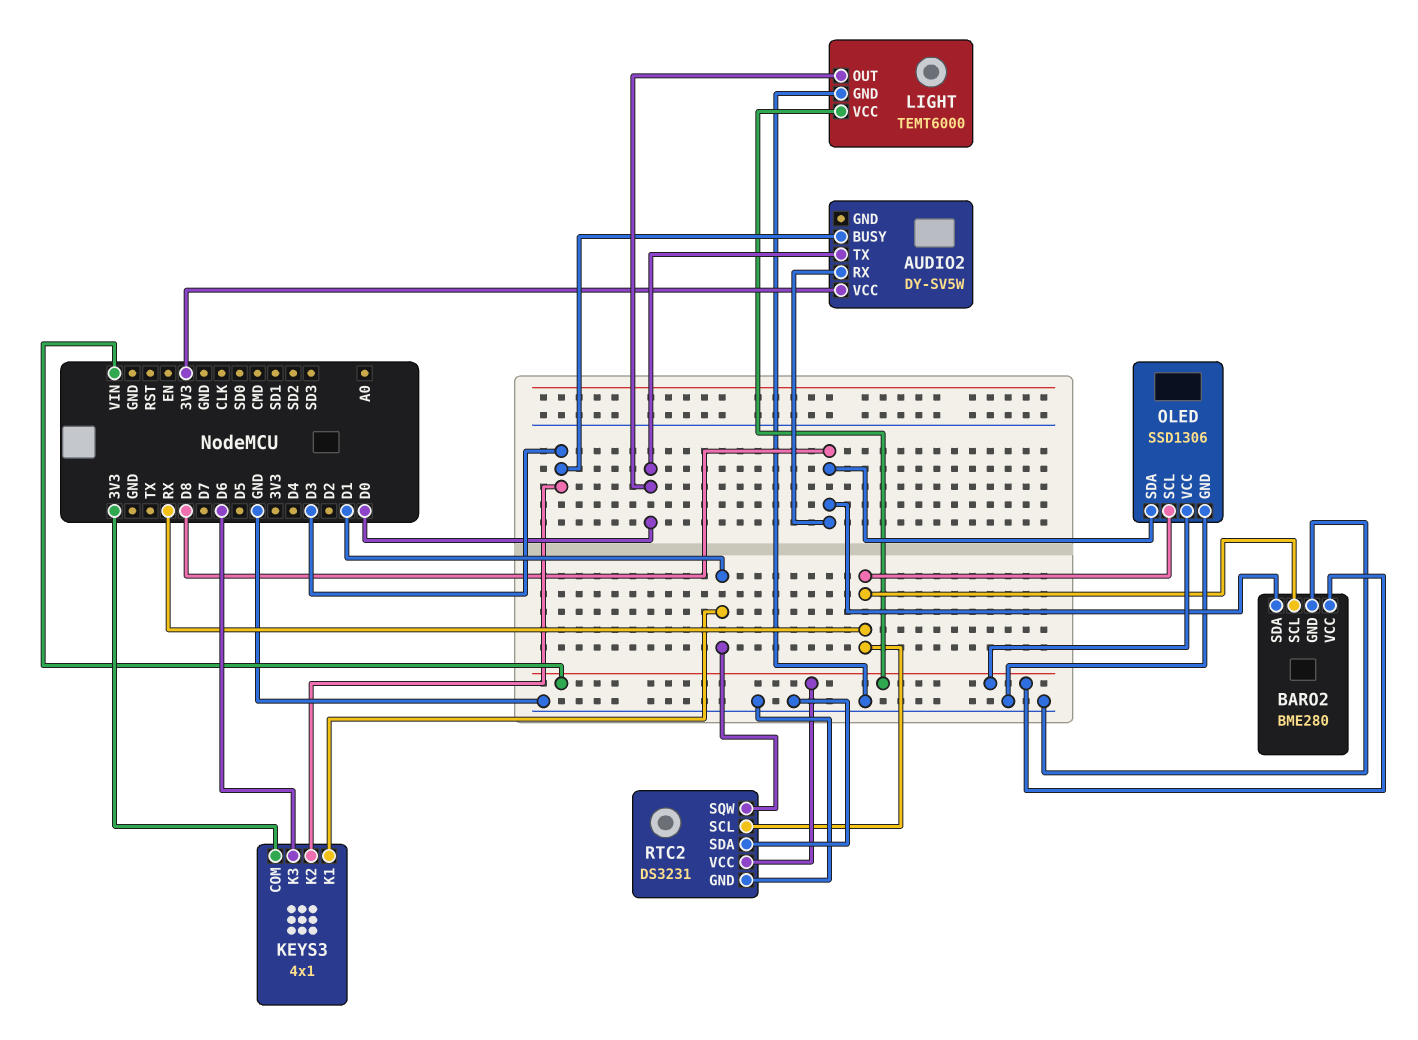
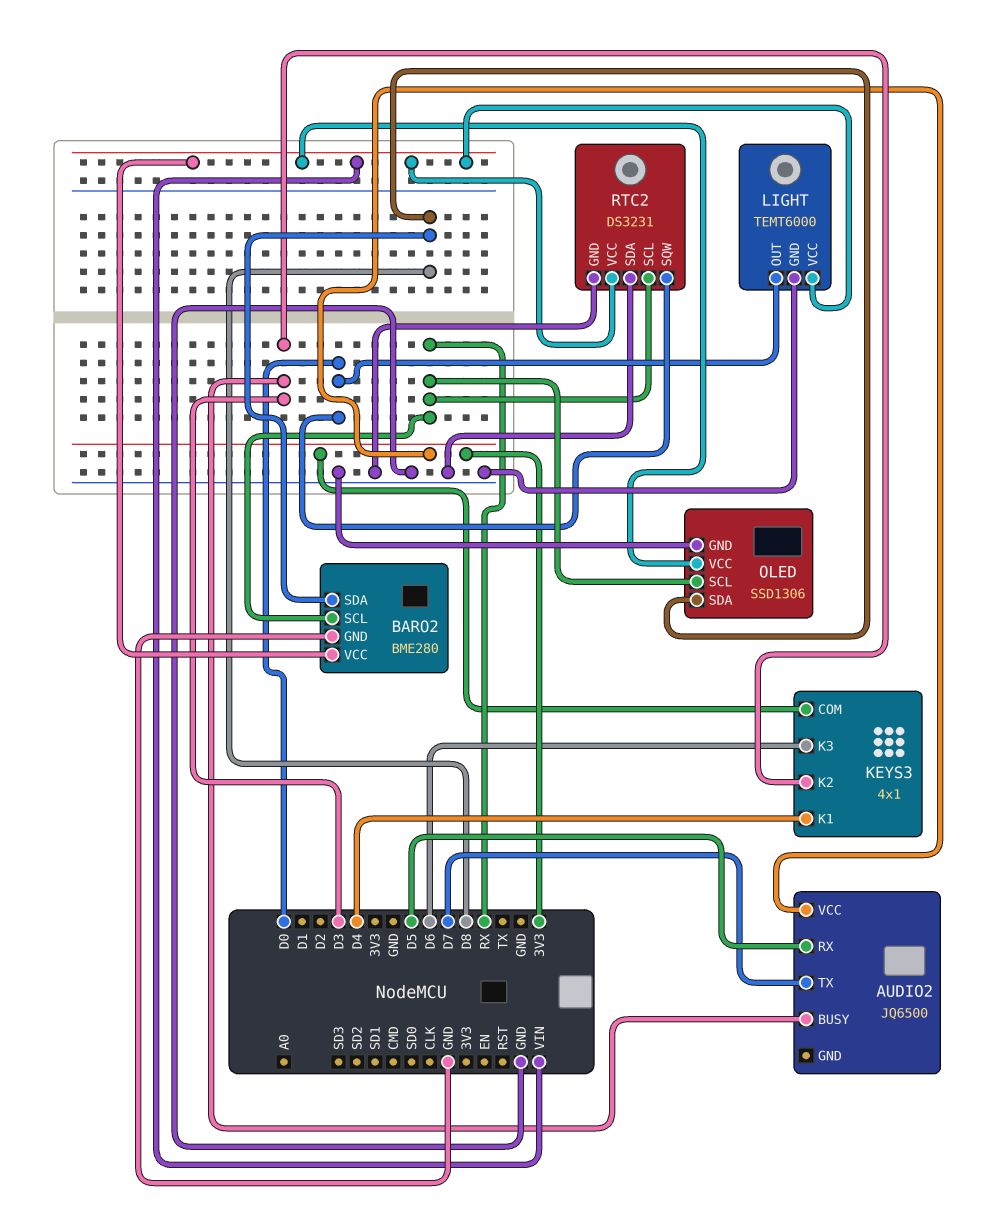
AUDIO2: DY-SV5W -> JQ6500
AUDIO2 pin RX: D8 -> D5
AUDIO2 pin TX: D0 -> D7
KEYS3 pin K1: D1 -> D4
RTC2 pin SQW: D1 -> D0

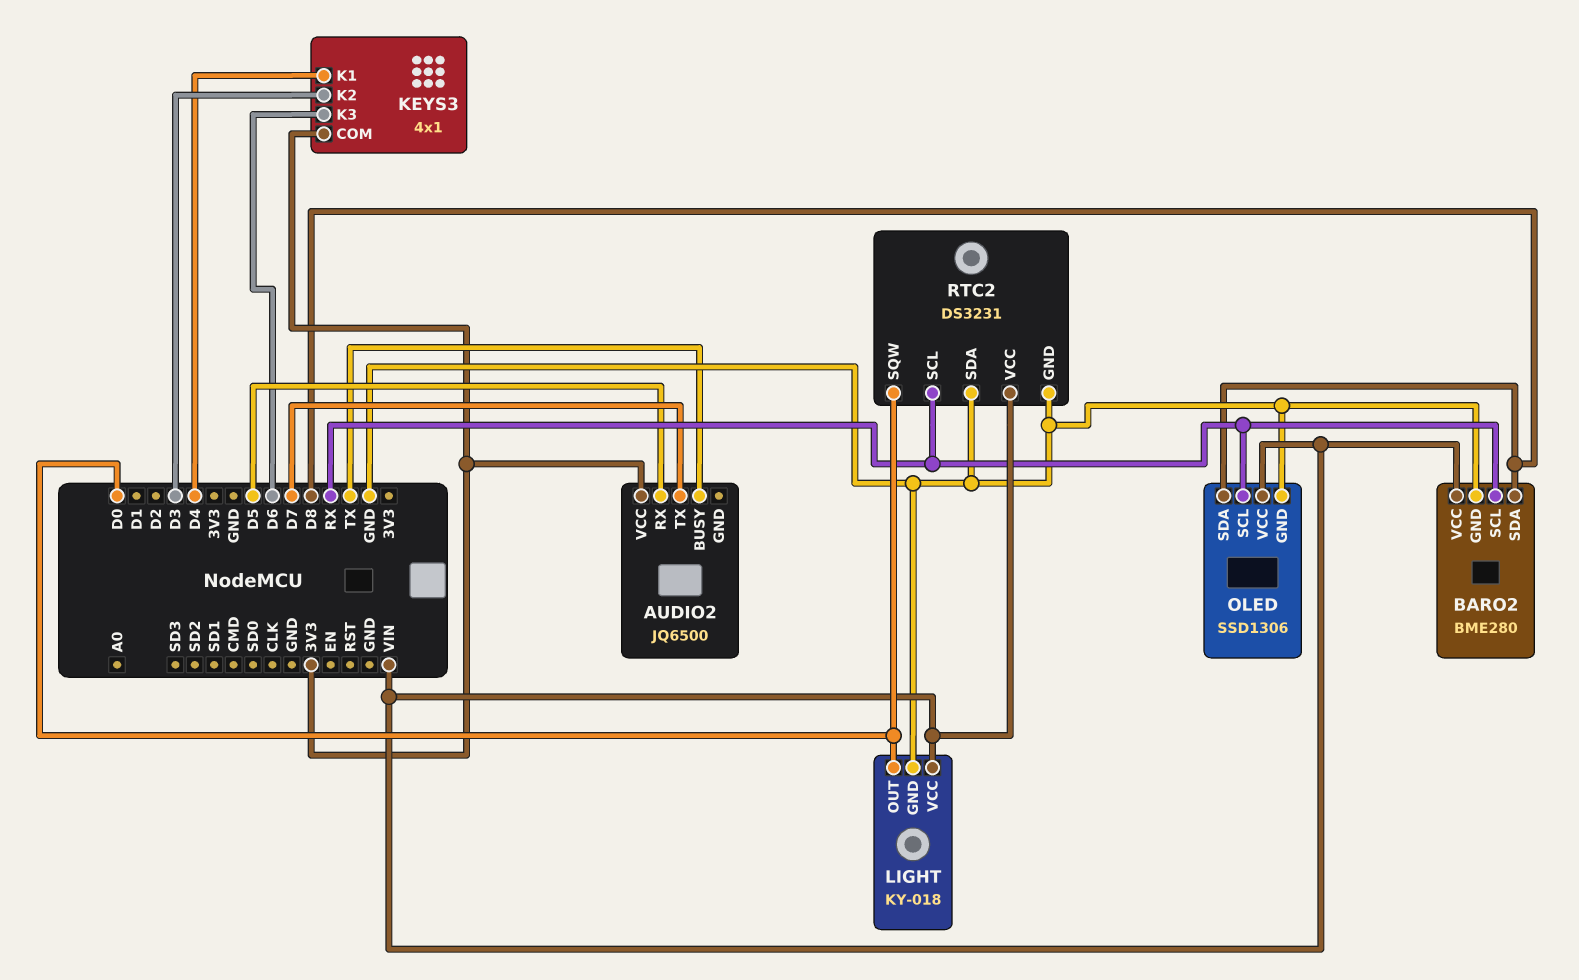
AUDIO2 pin BUSY: D3 -> TX
LIGHT: TEMT6000 -> KY-018

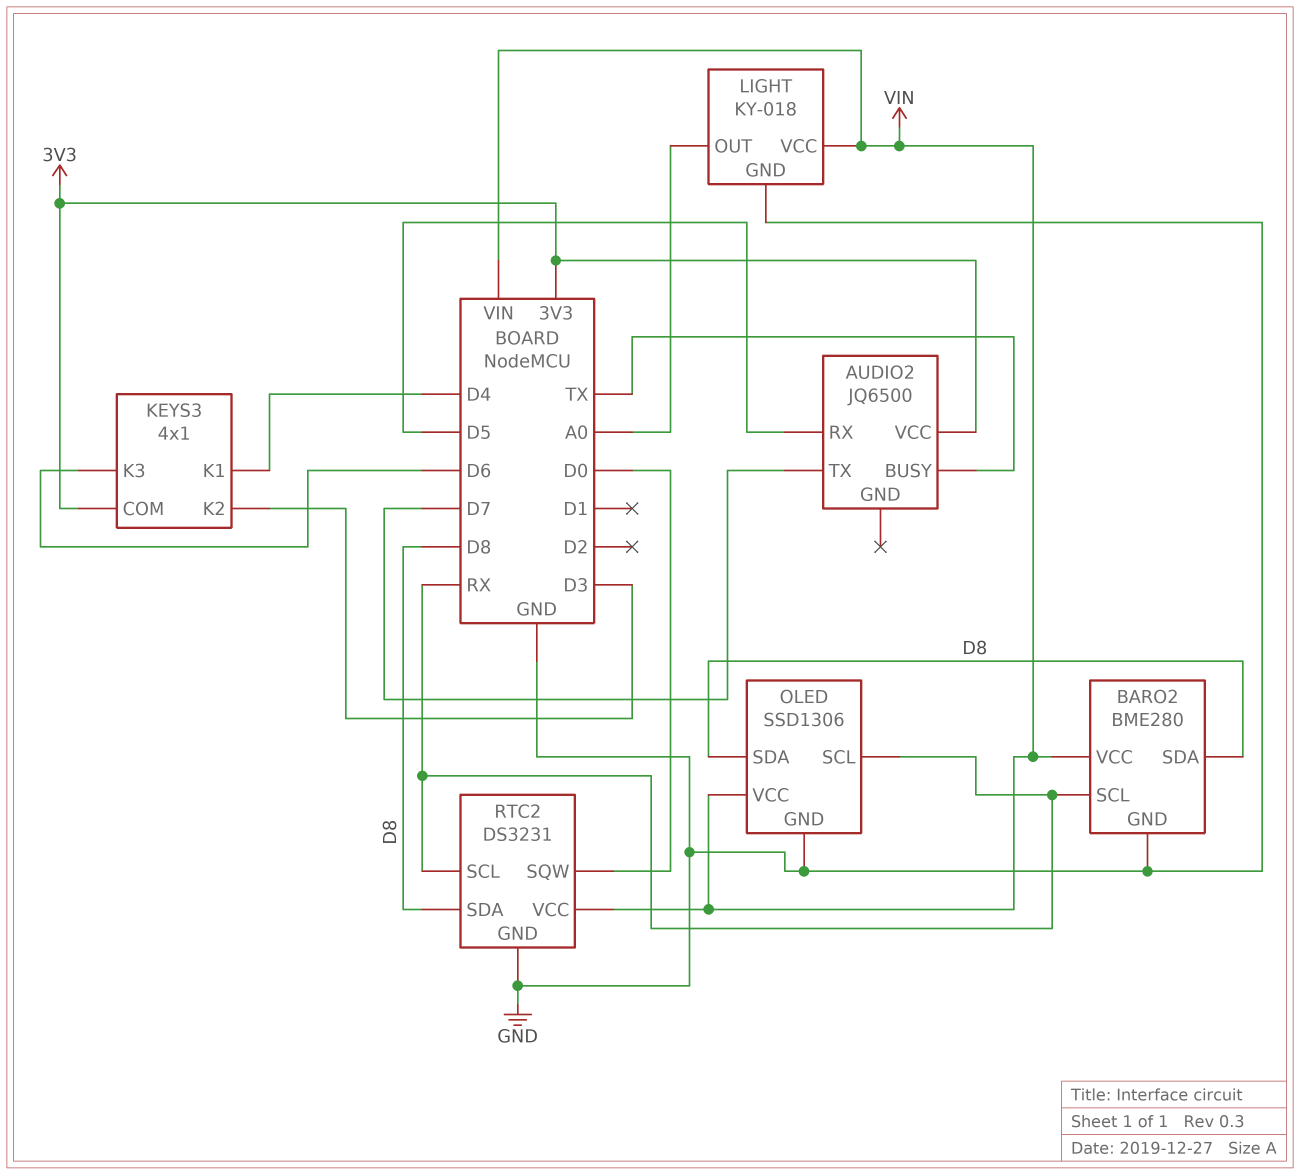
LIGHT pin OUT: D0 -> A0
RTC2 pin SDA: GND -> D8

